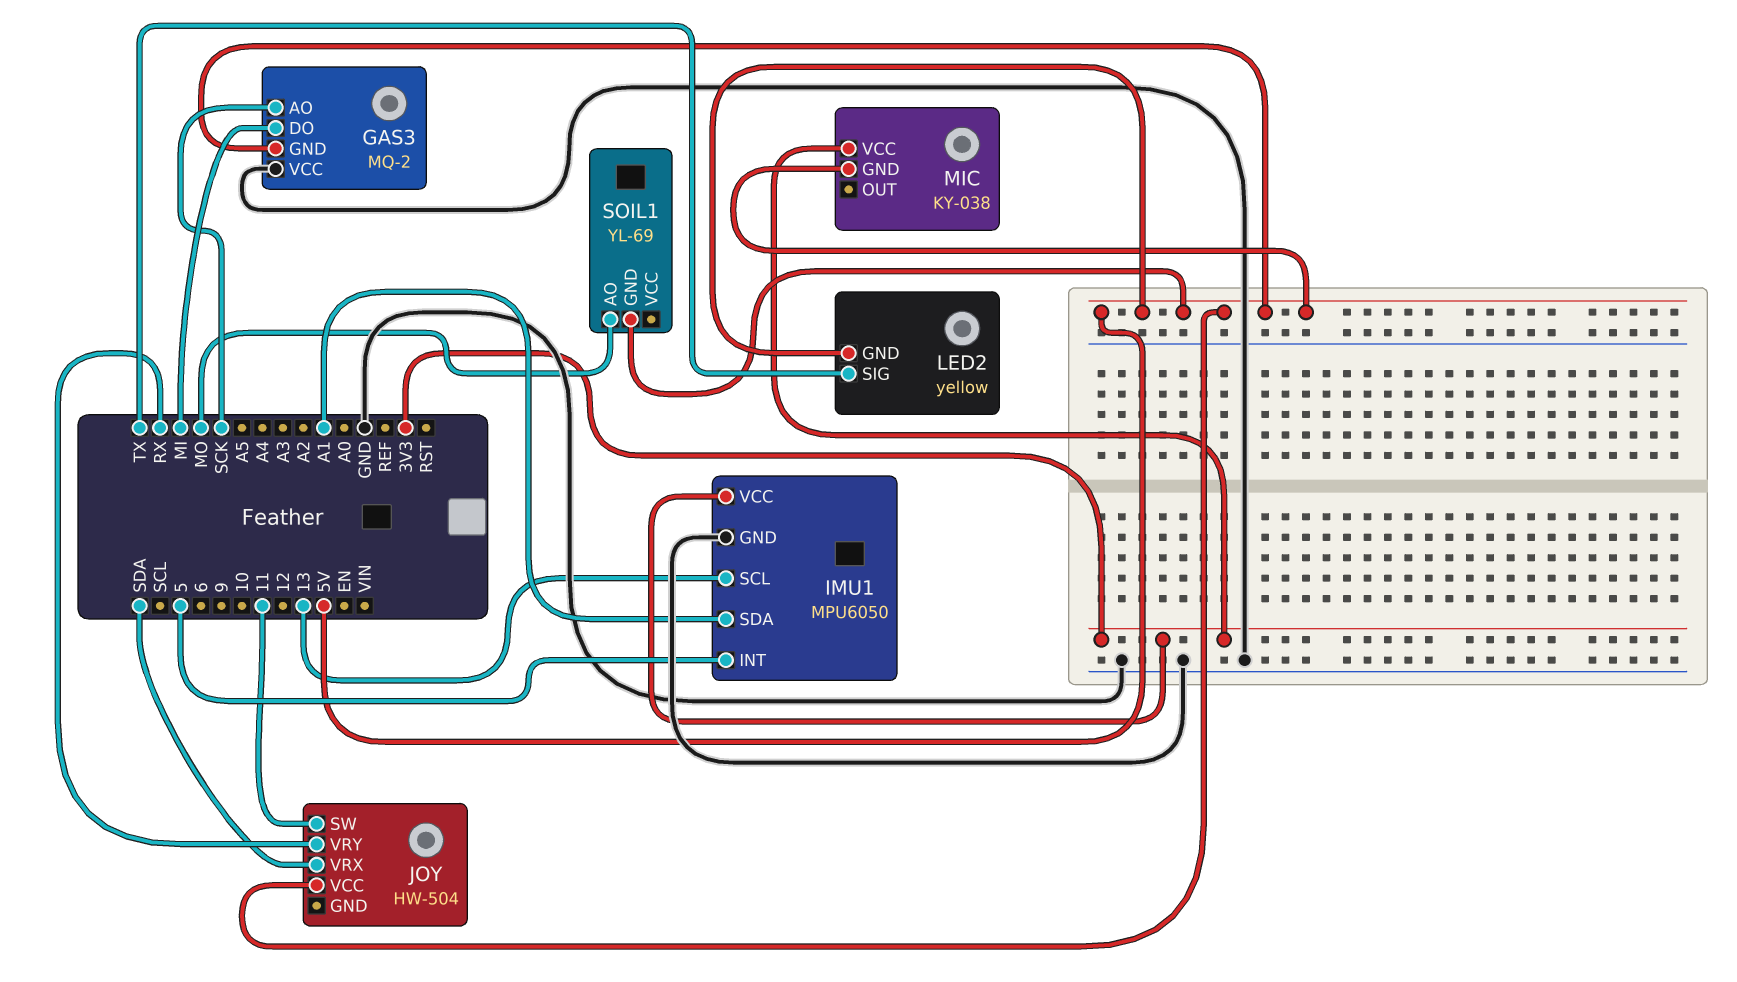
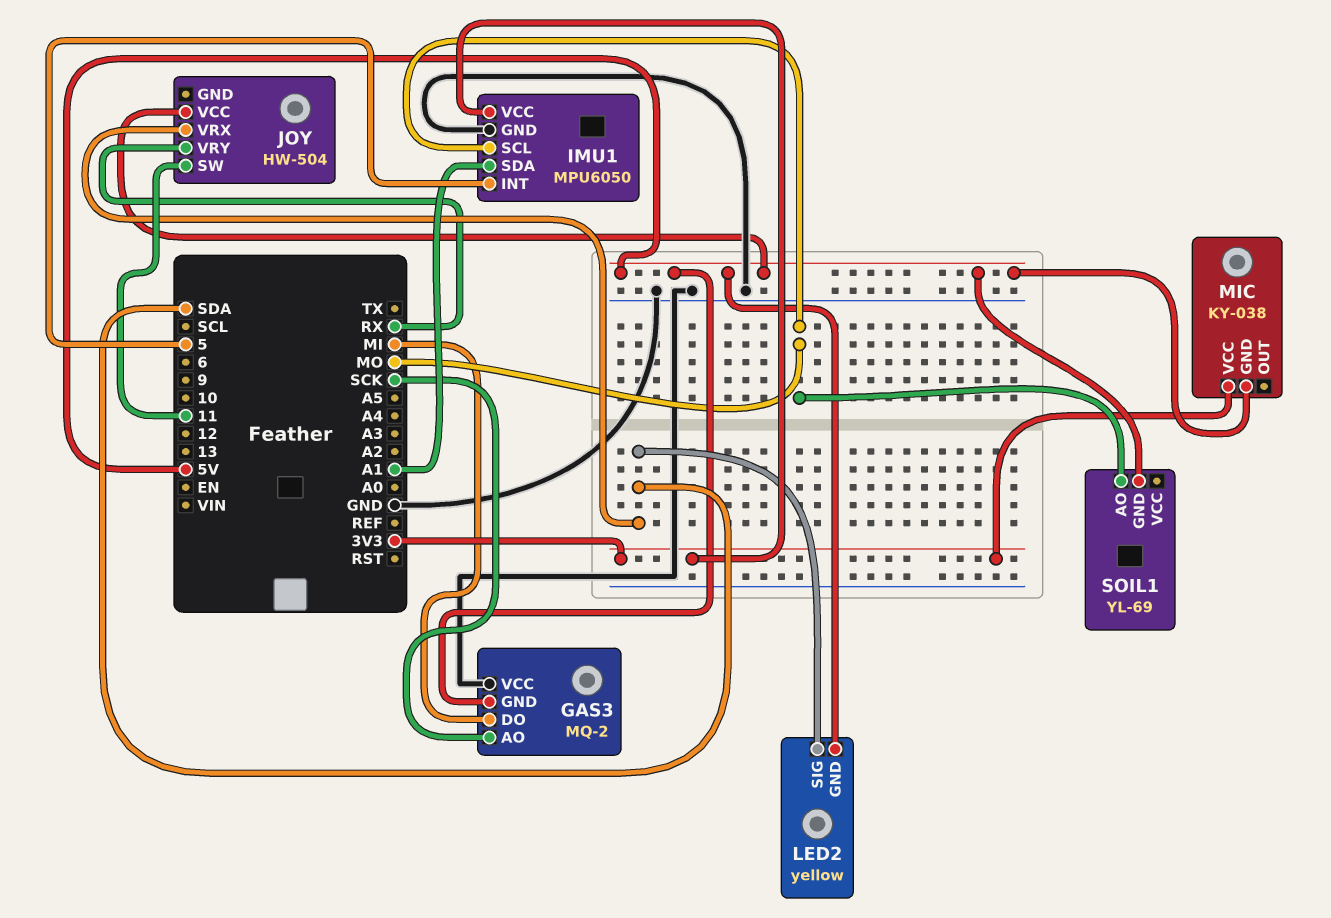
IMU1 pin SCL: 13 -> MO
LED2 pin SIG: TX -> SDA

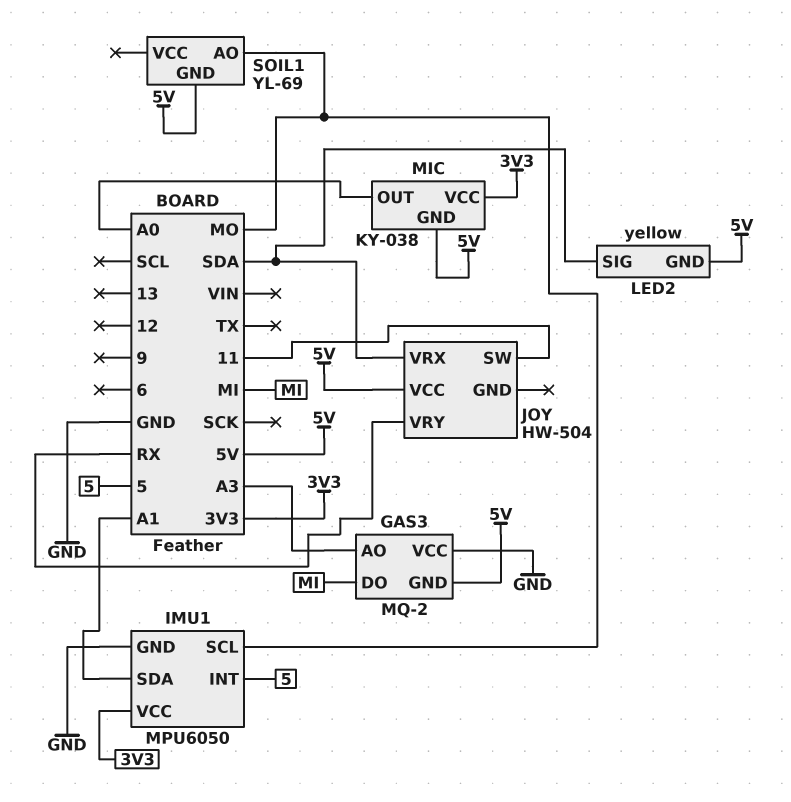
GAS3 pin AO: SCK -> A3
MIC pin OUT: none -> A0

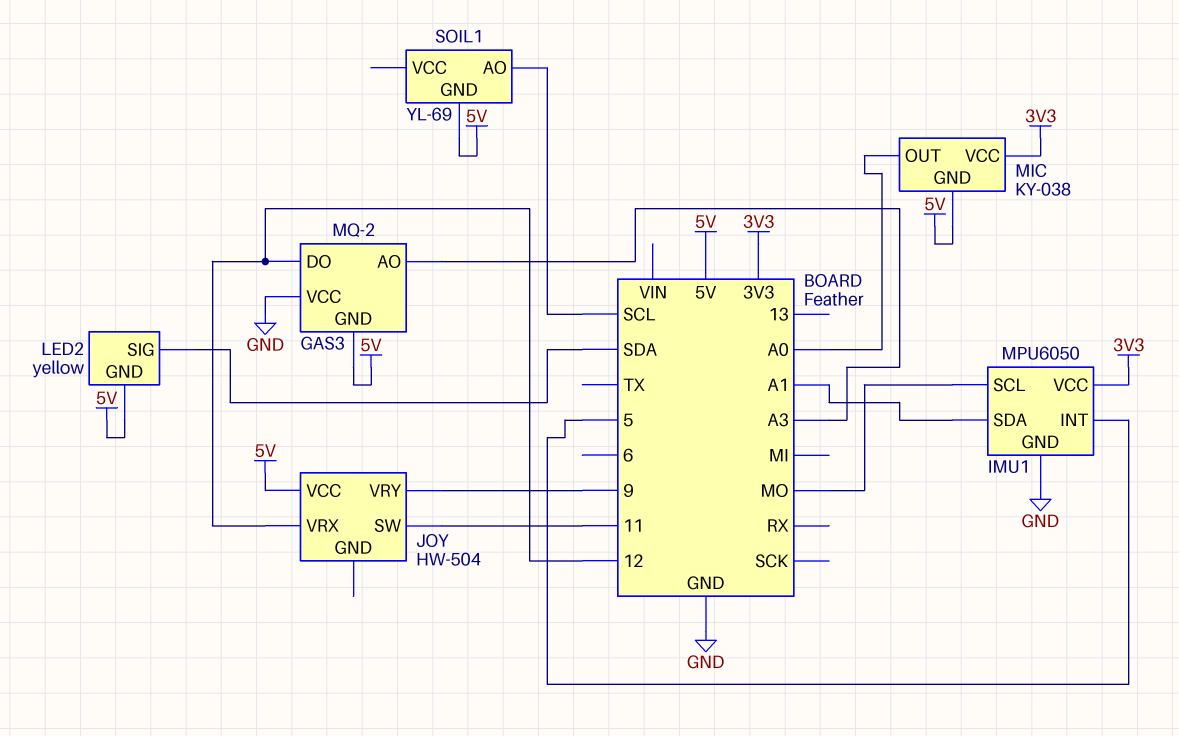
GAS3 pin DO: MI -> 12
JOY pin VRX: SDA -> 12
JOY pin VRY: RX -> 9
SOIL1 pin AO: MO -> SCL

